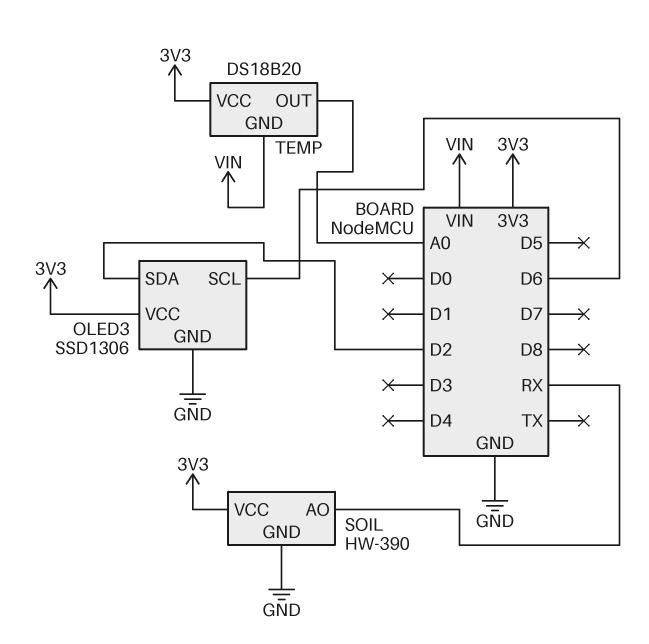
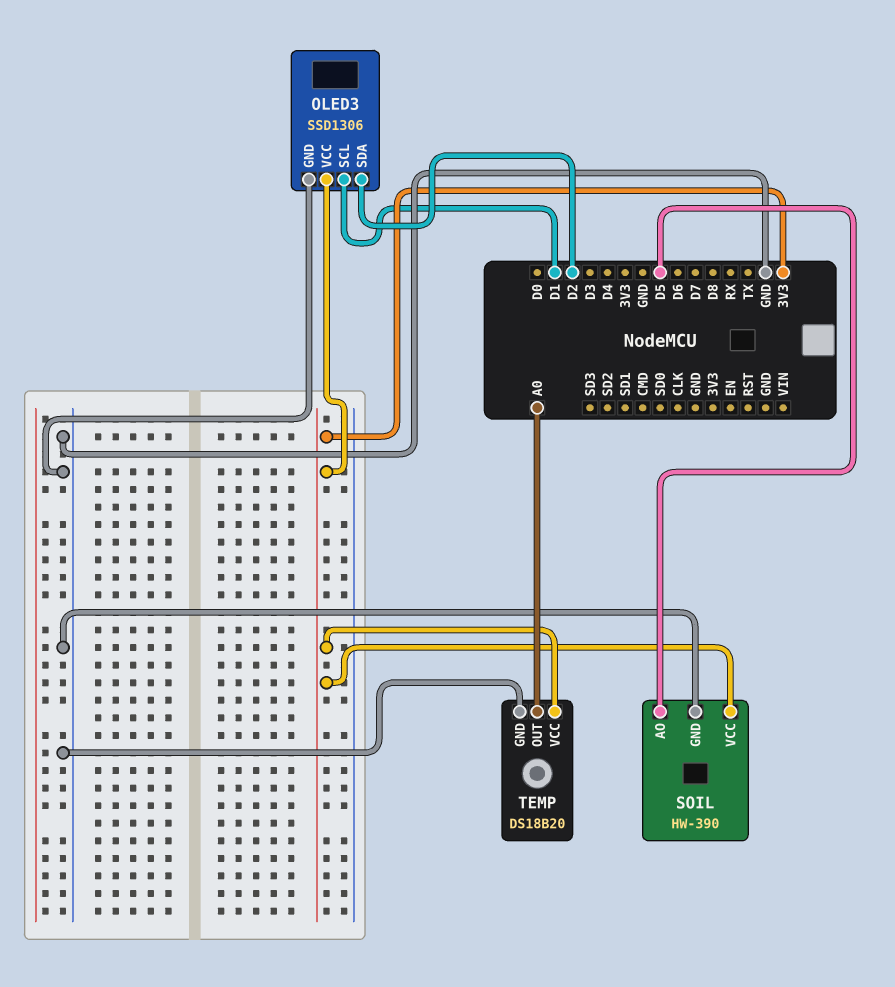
OLED3 pin SCL: D6 -> D1
SOIL pin AO: RX -> D5
TEMP pin GND: VIN -> GND

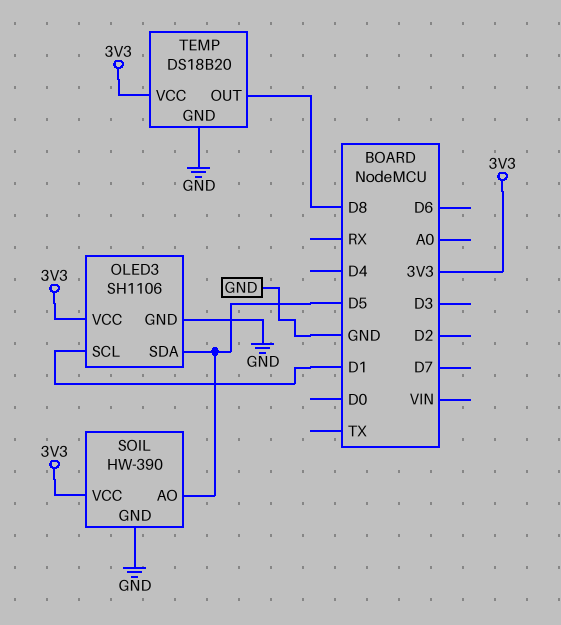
OLED3: SSD1306 -> SH1106
OLED3 pin SDA: D2 -> D5
TEMP pin OUT: A0 -> D8

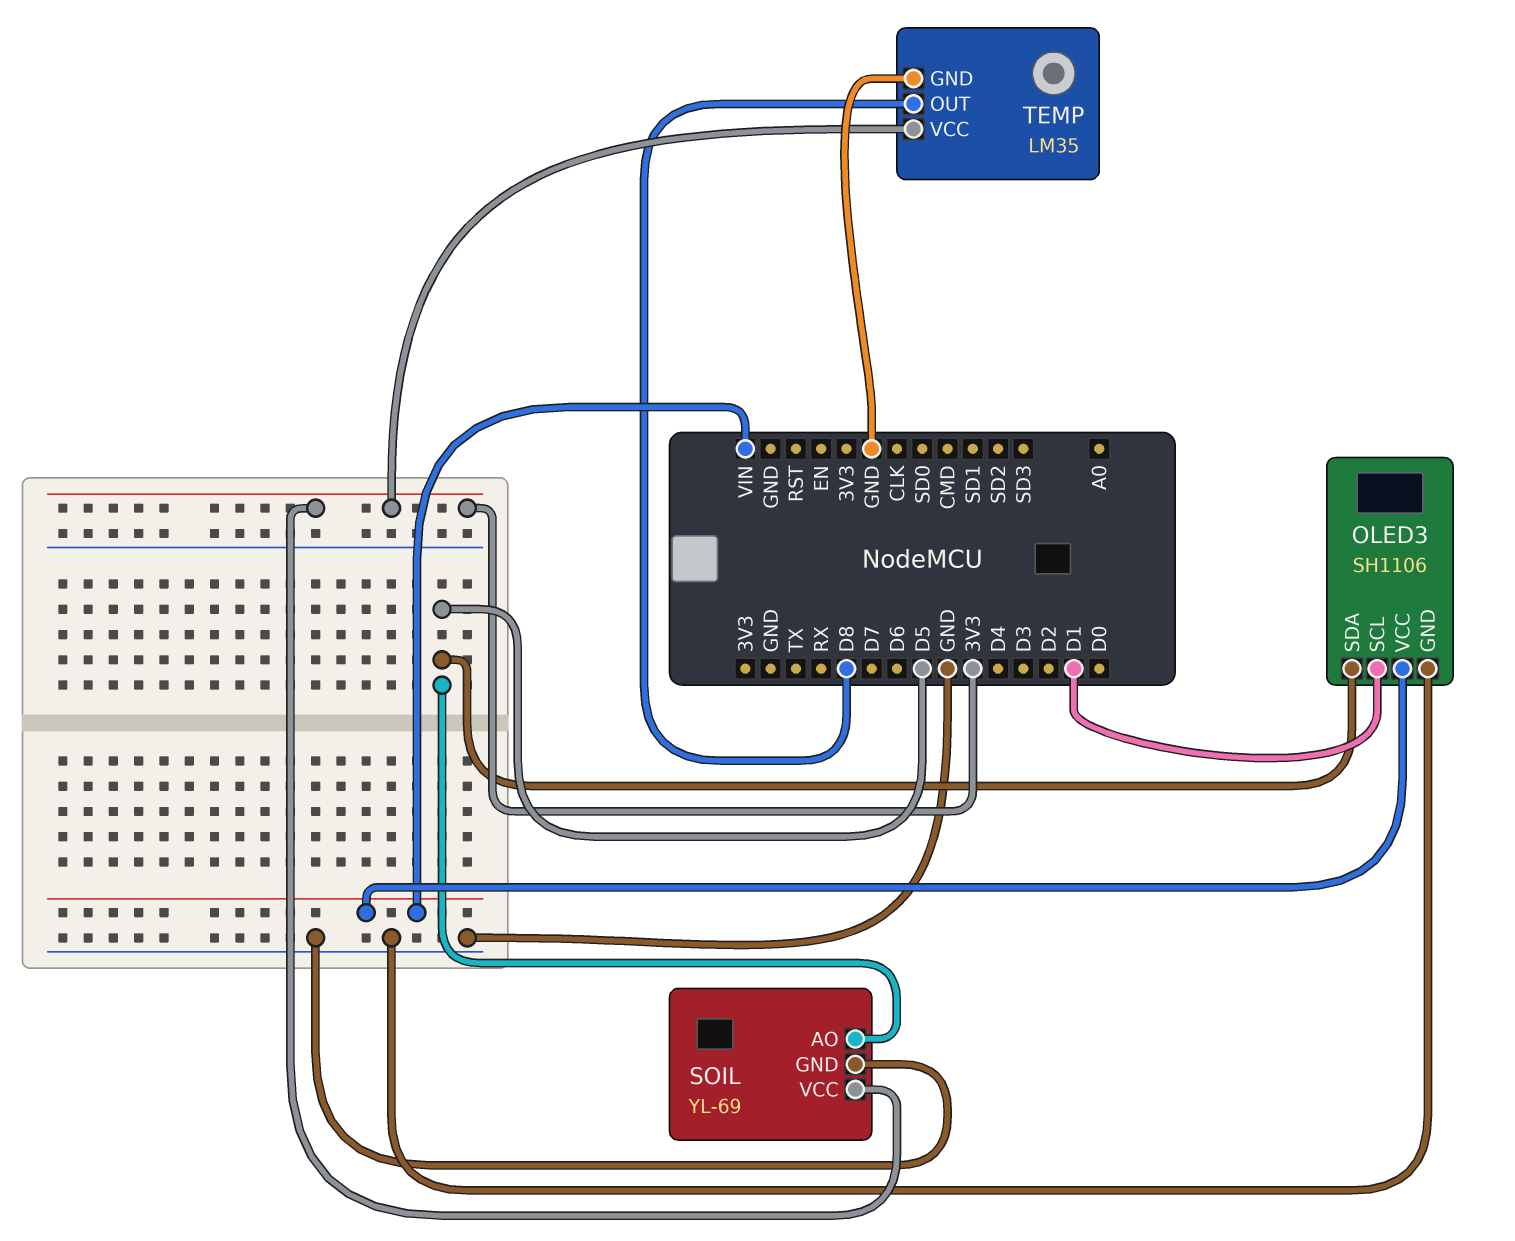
OLED3 pin VCC: 3V3 -> VIN
SOIL: HW-390 -> YL-69
TEMP: DS18B20 -> LM35

